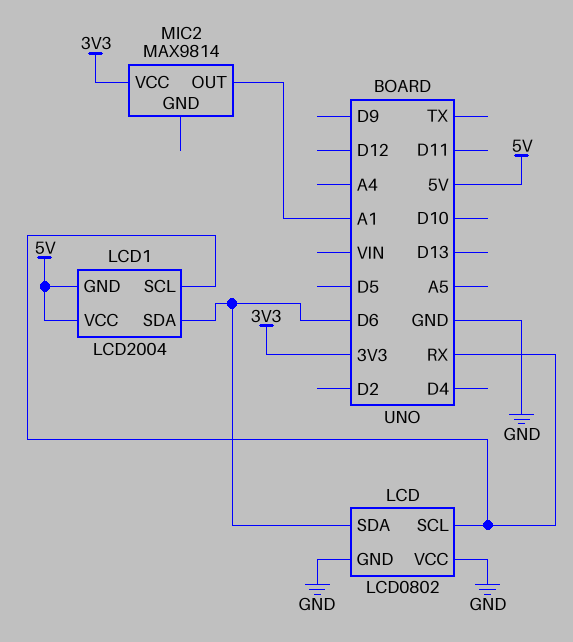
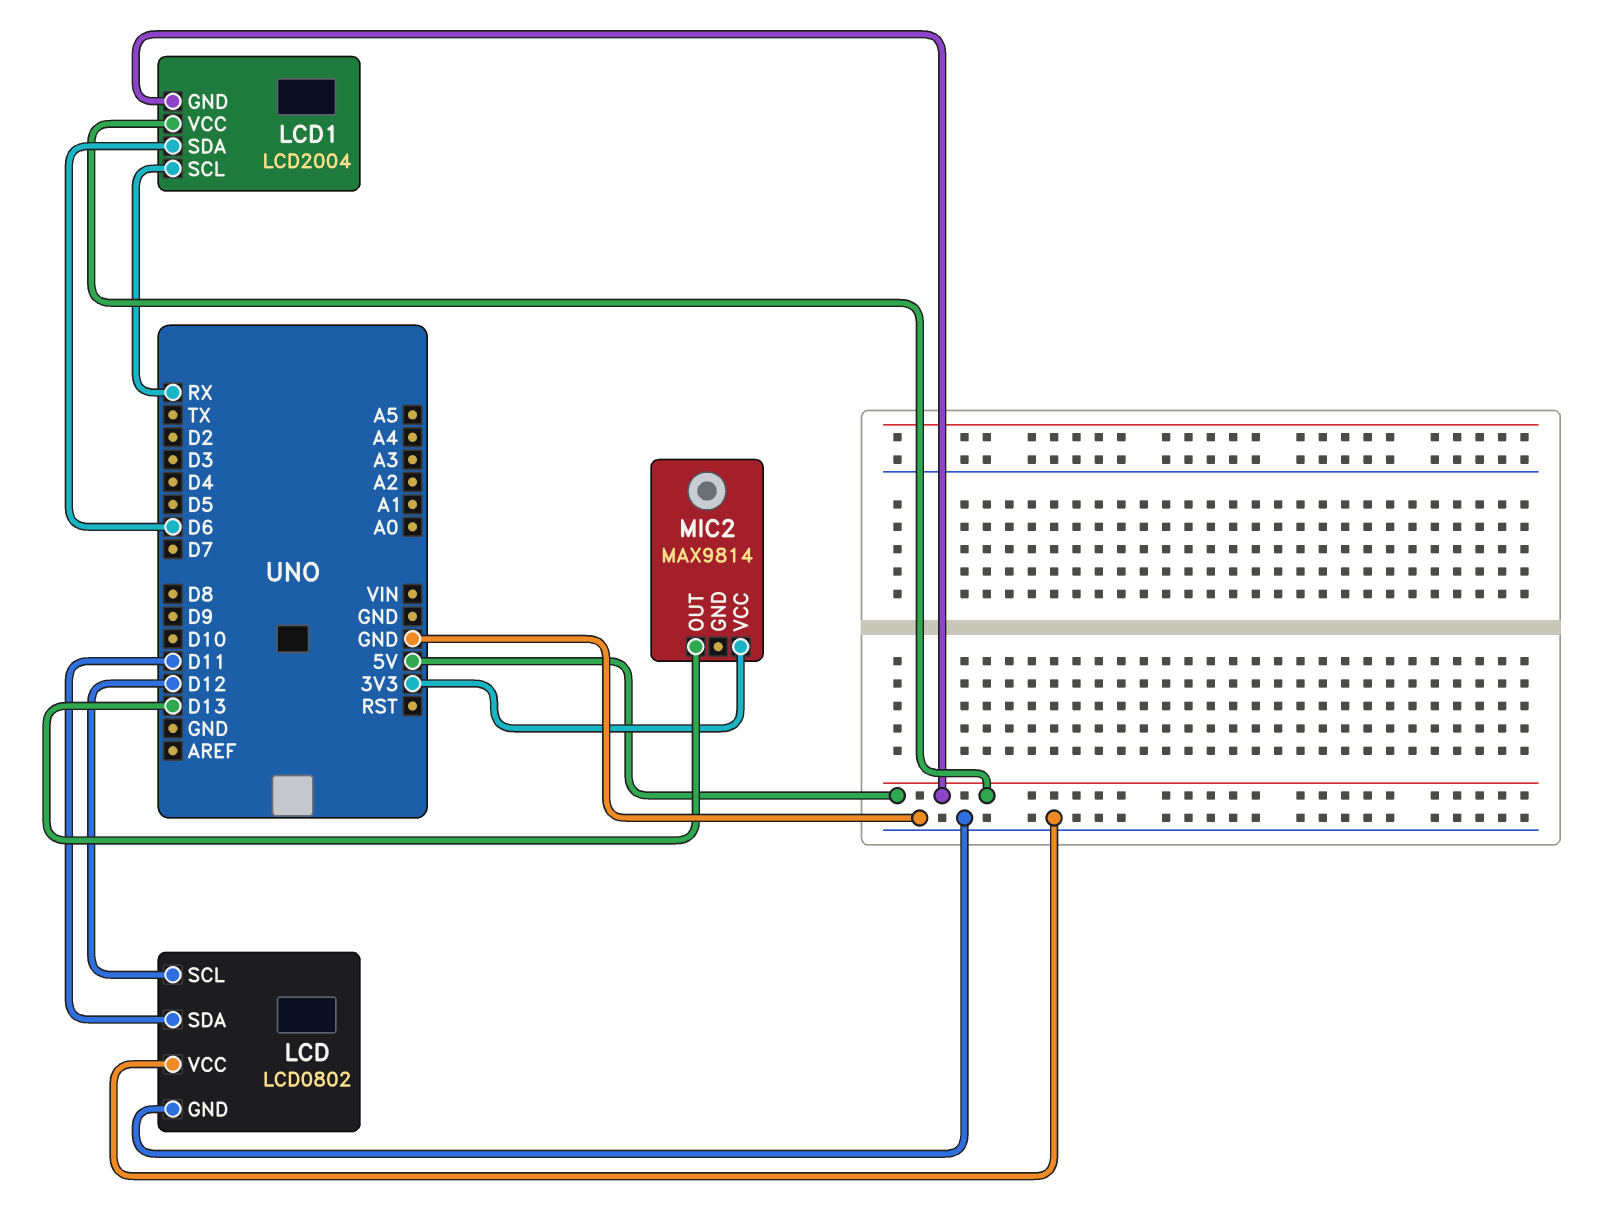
LCD pin SCL: RX -> D12
LCD pin SDA: D6 -> D11
MIC2 pin OUT: A1 -> D13

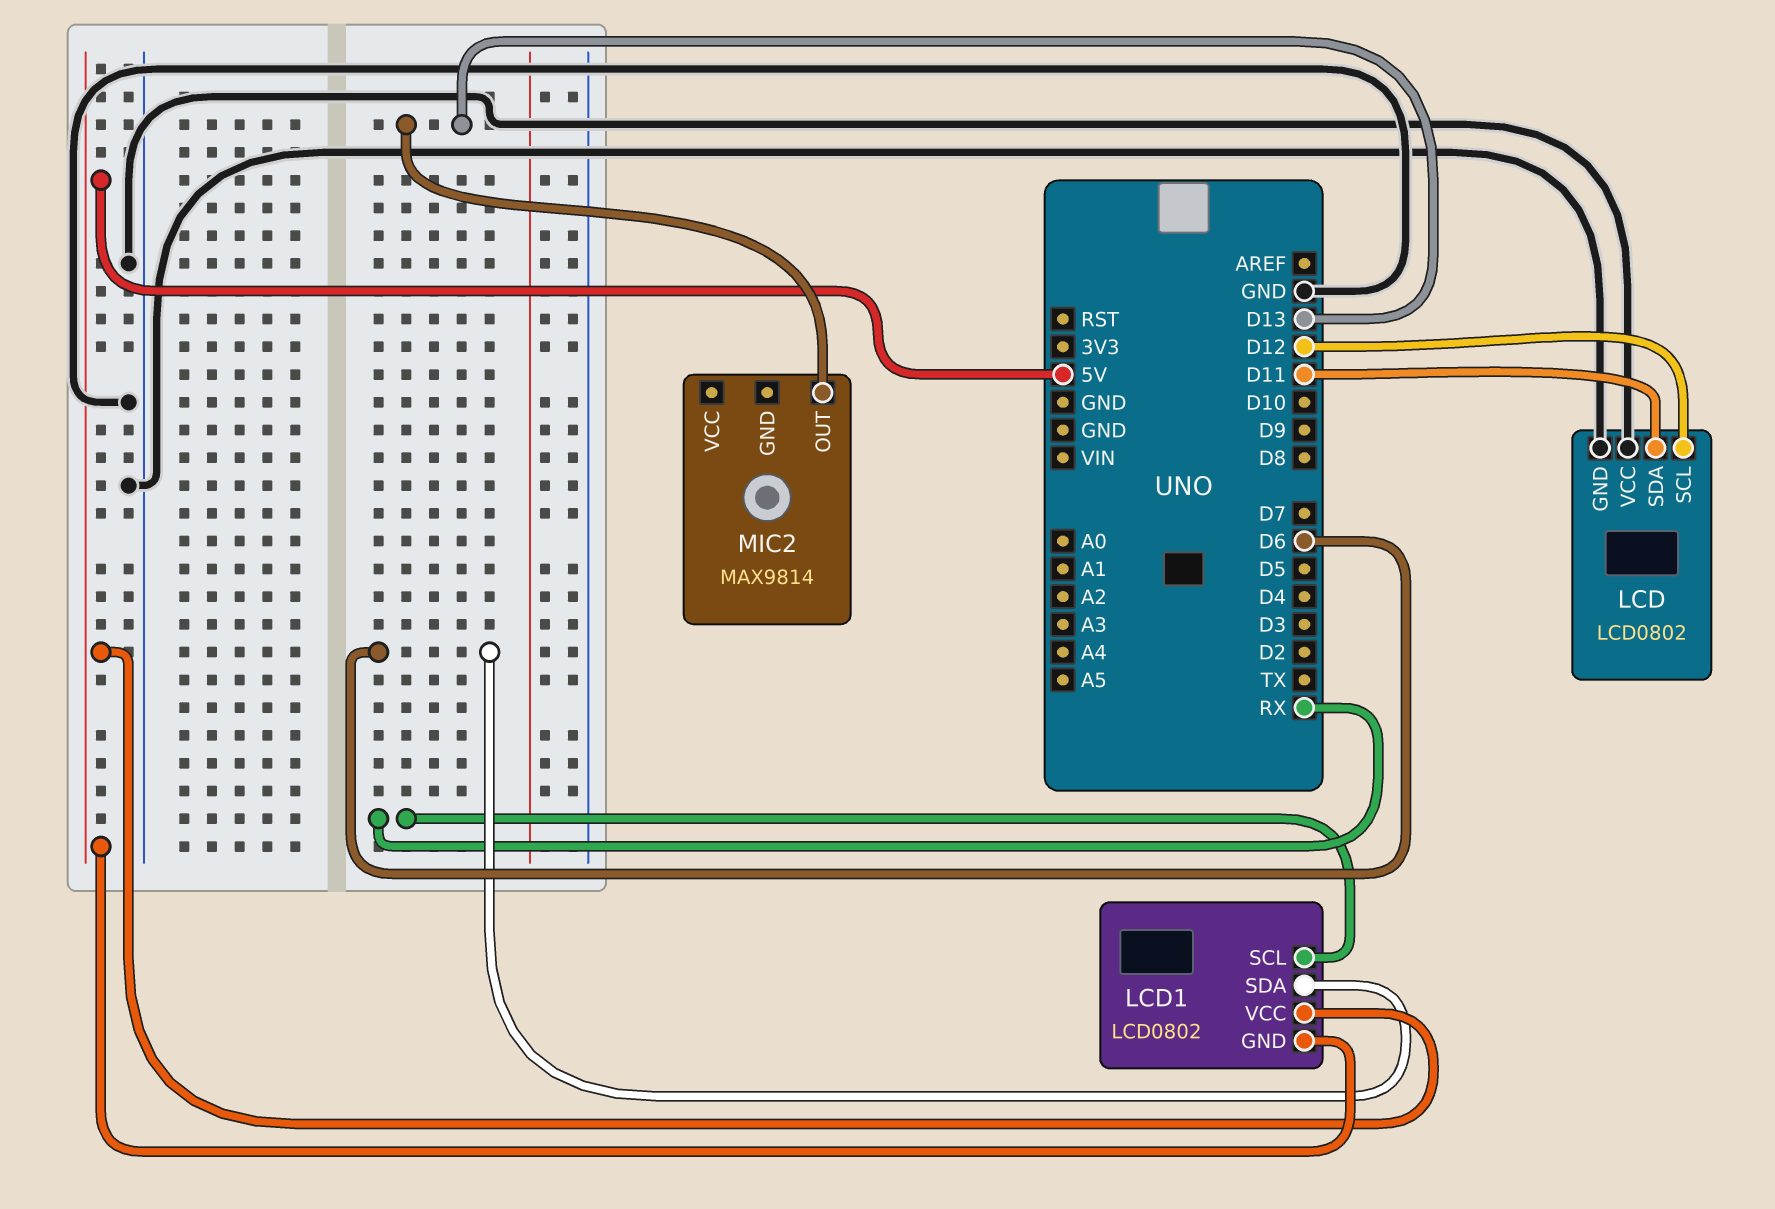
LCD1: LCD2004 -> LCD0802
MIC2 pin VCC: 3V3 -> none

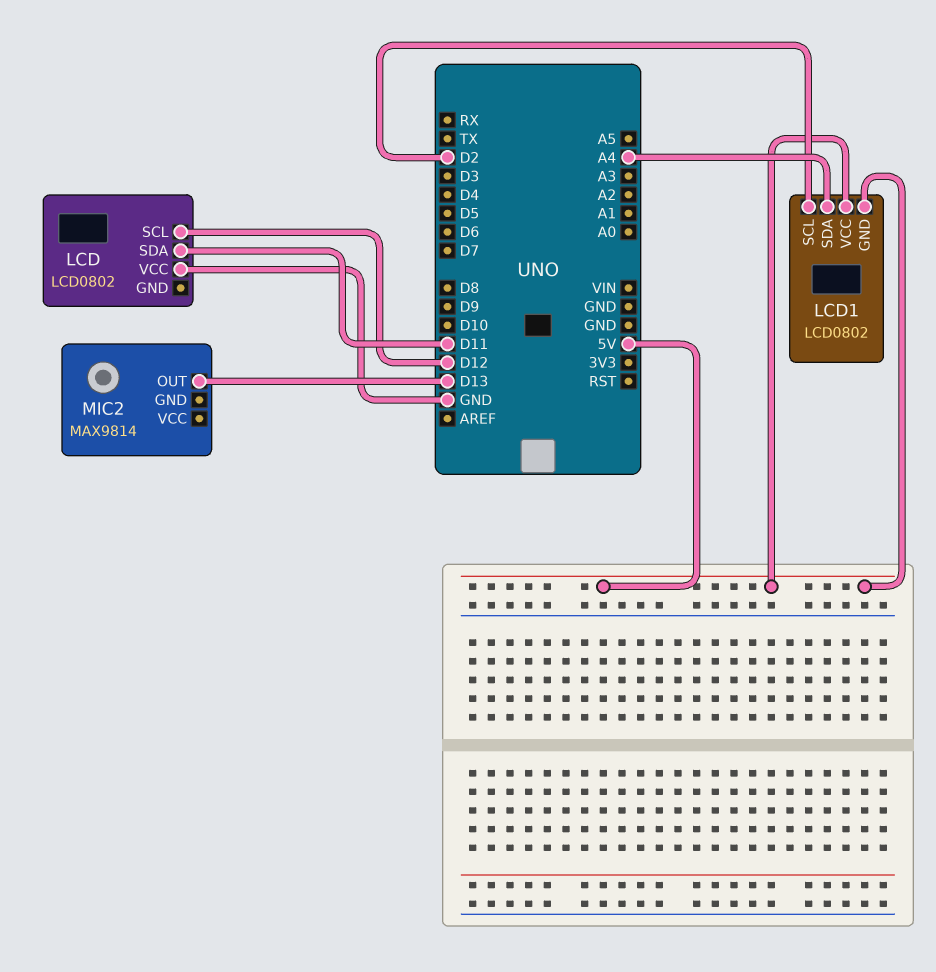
LCD pin GND: GND -> none
LCD1 pin SCL: RX -> D2
LCD1 pin SDA: D6 -> A4

